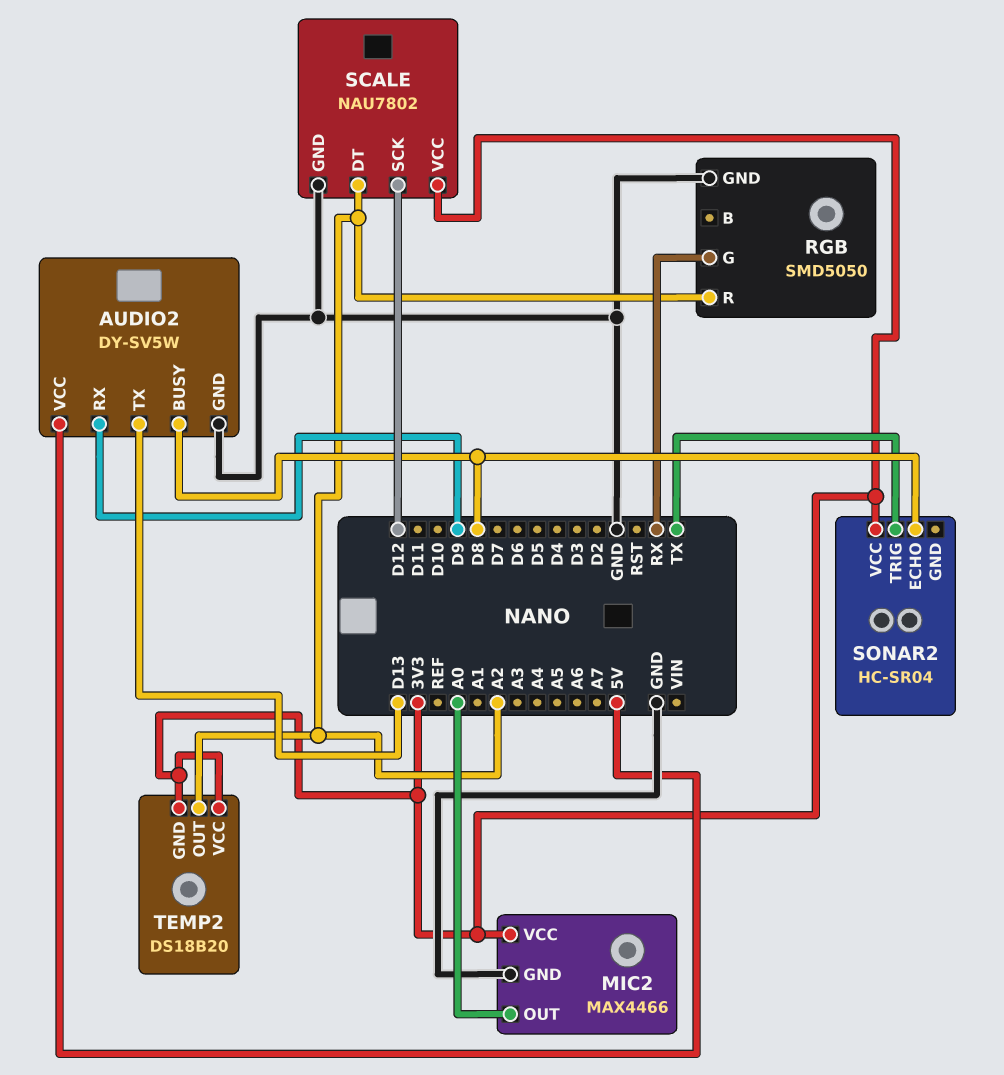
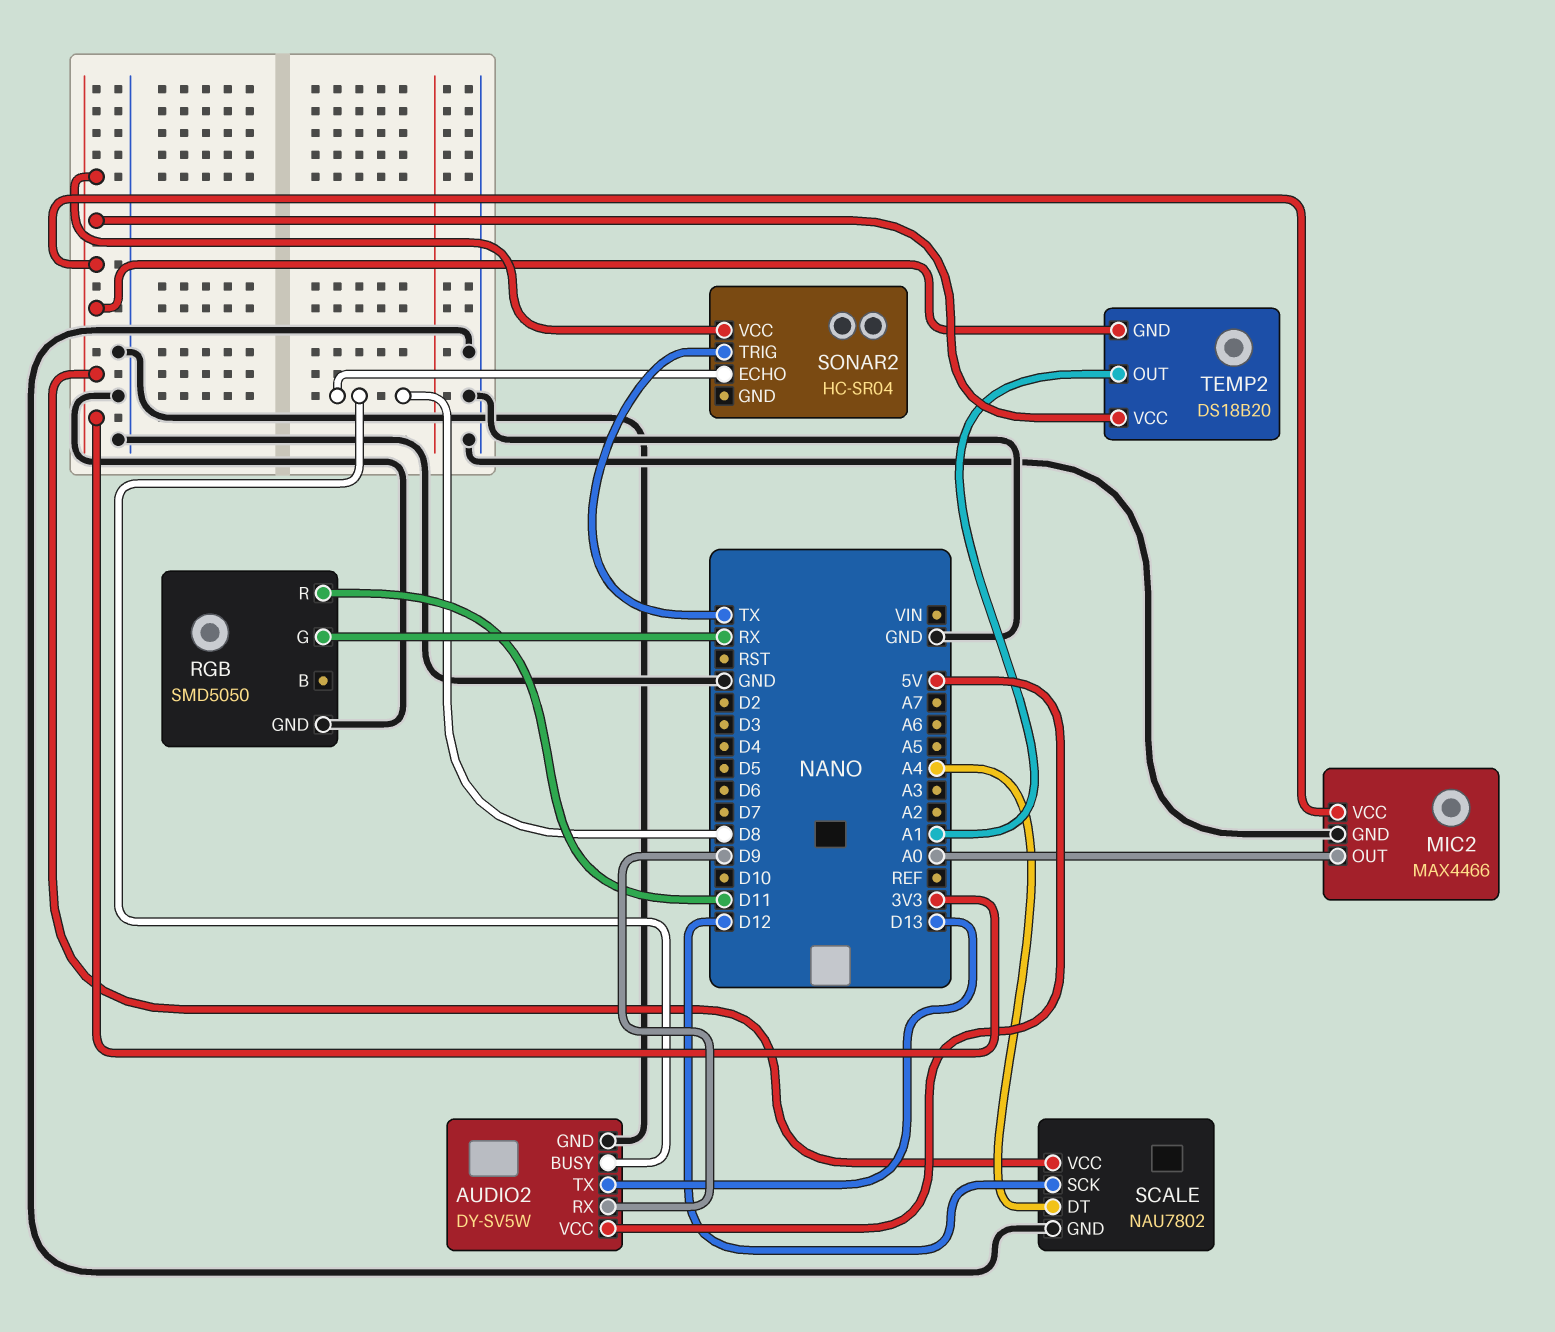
RGB pin R: A2 -> D11
SCALE pin DT: A2 -> A4
TEMP2 pin OUT: A2 -> A1

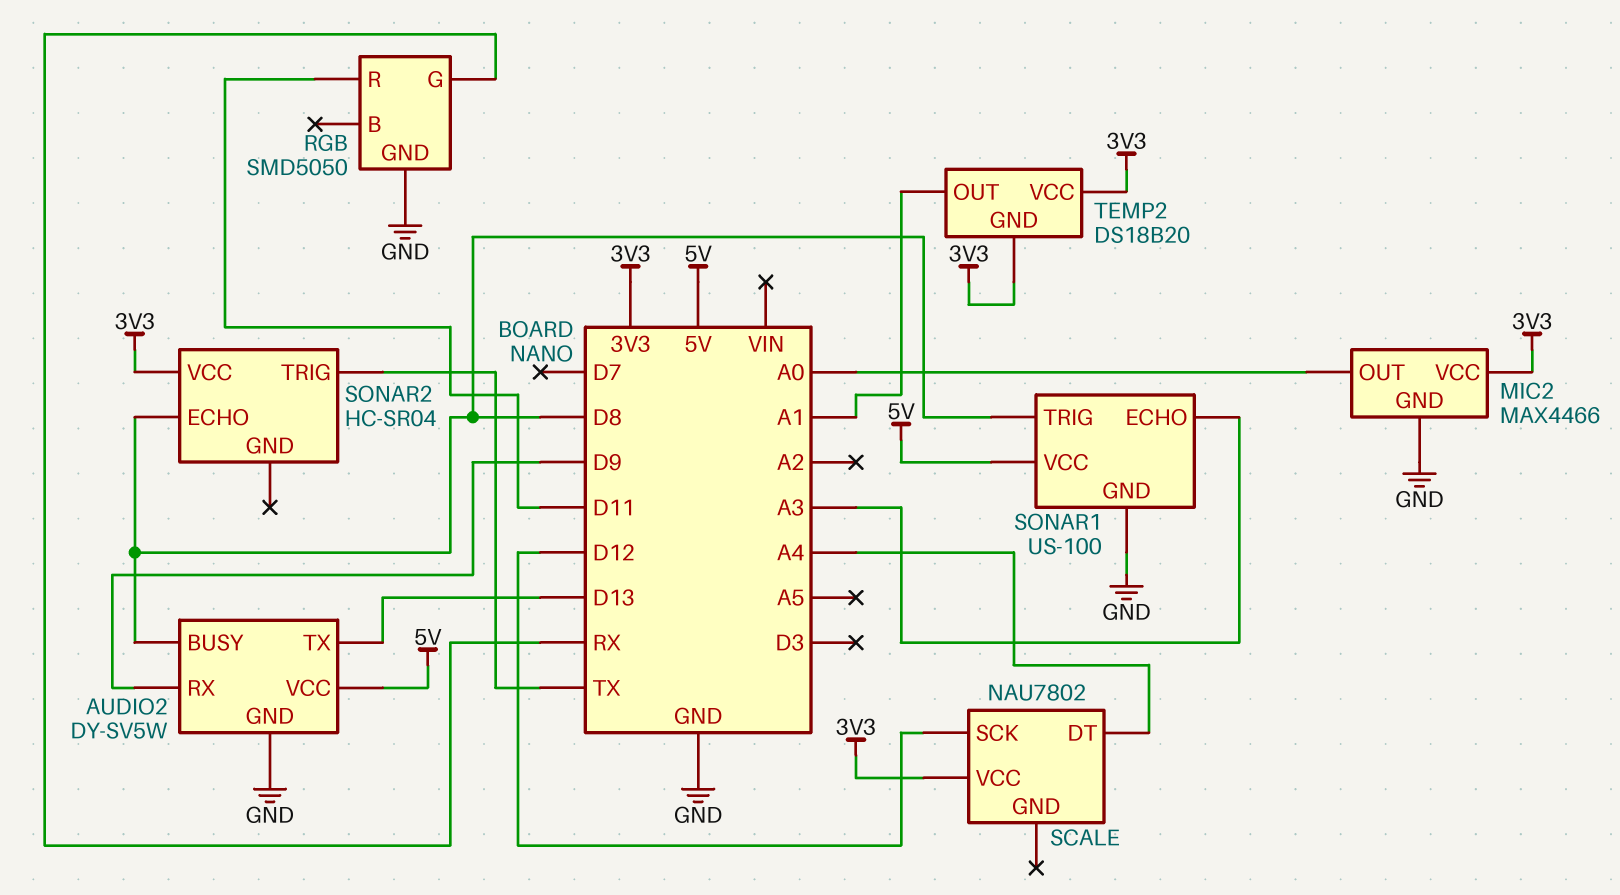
SCALE pin GND: GND -> none
SONAR1: none -> US-100
SONAR1 pin ECHO: none -> A3
SONAR1 pin GND: none -> GND
SONAR1 pin TRIG: none -> D8
SONAR1 pin VCC: none -> 5V

